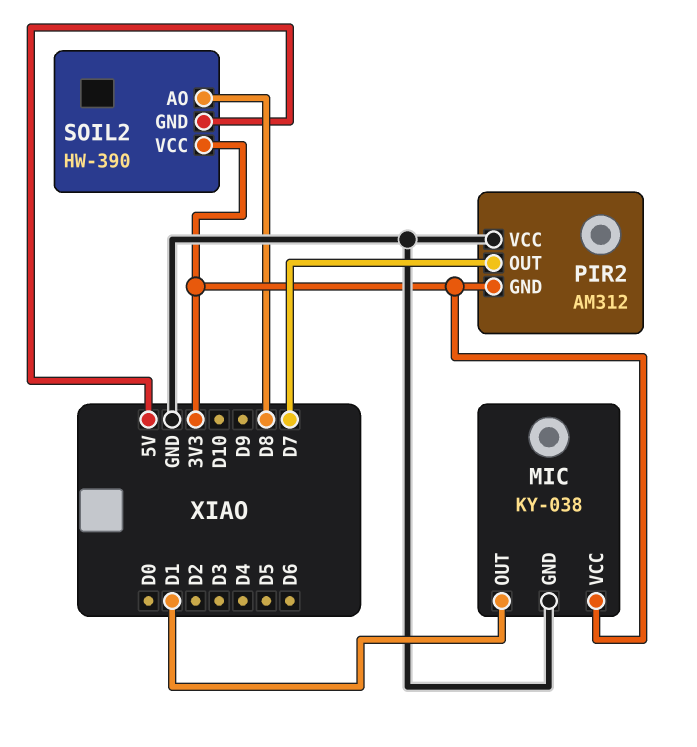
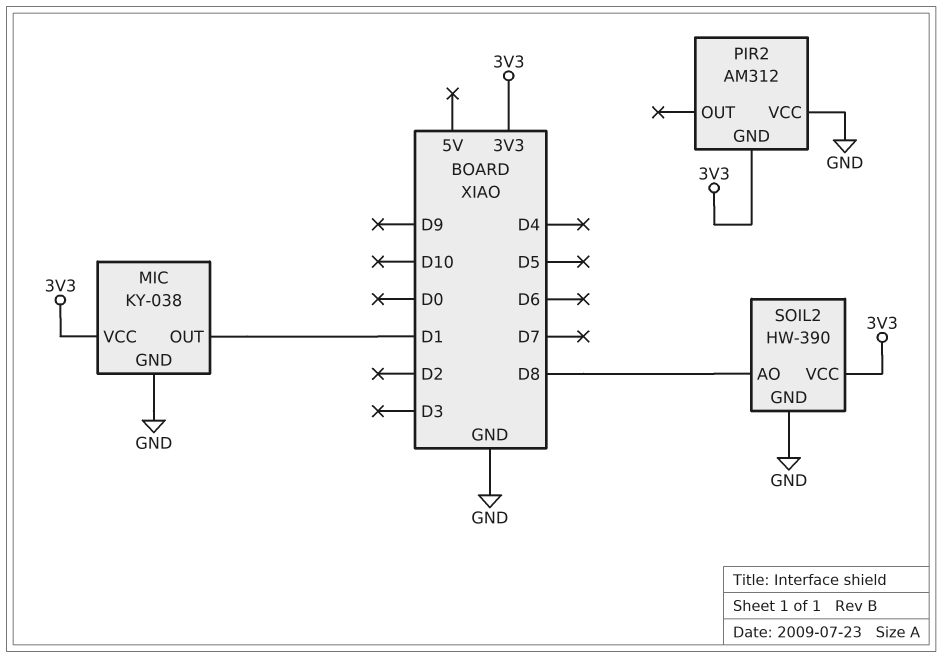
PIR2 pin OUT: D7 -> none
SOIL2 pin GND: 5V -> GND

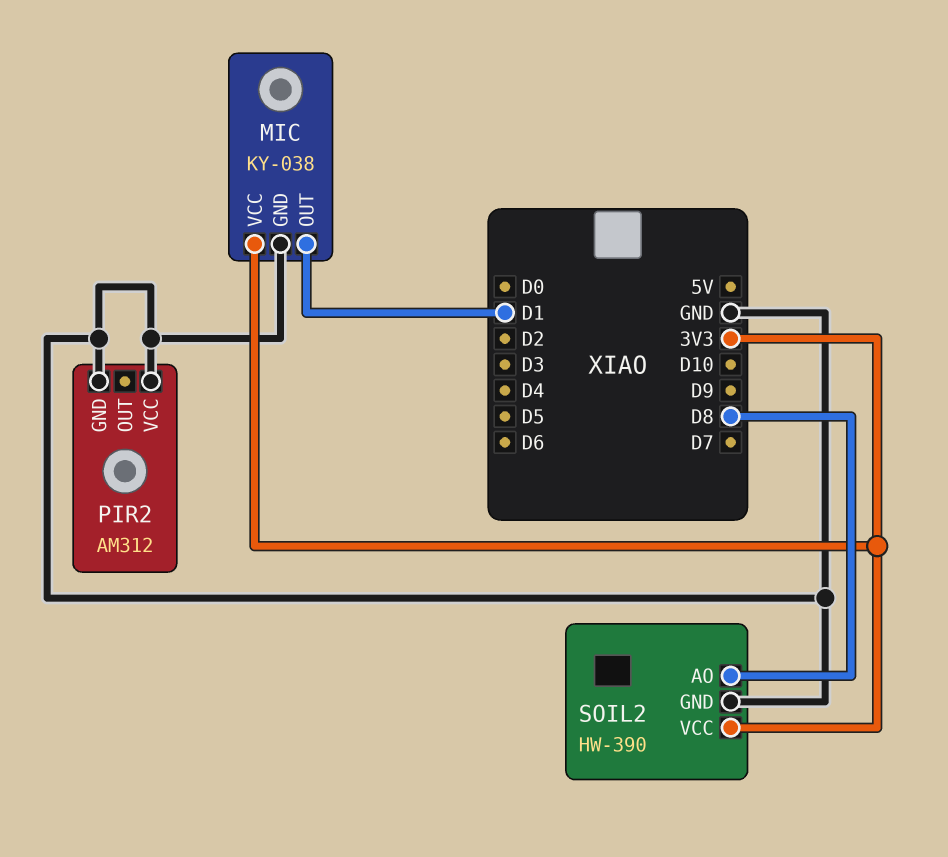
PIR2 pin GND: 3V3 -> GND

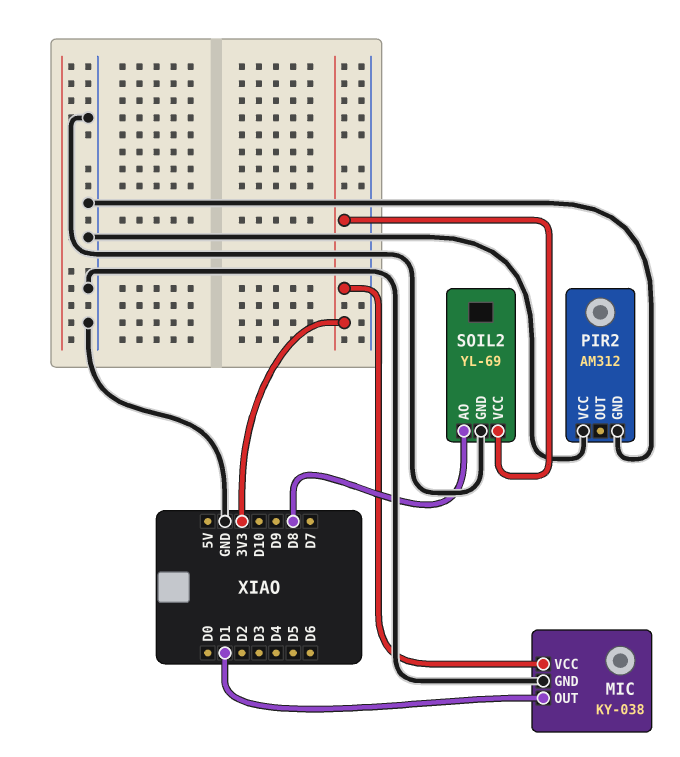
SOIL2: HW-390 -> YL-69

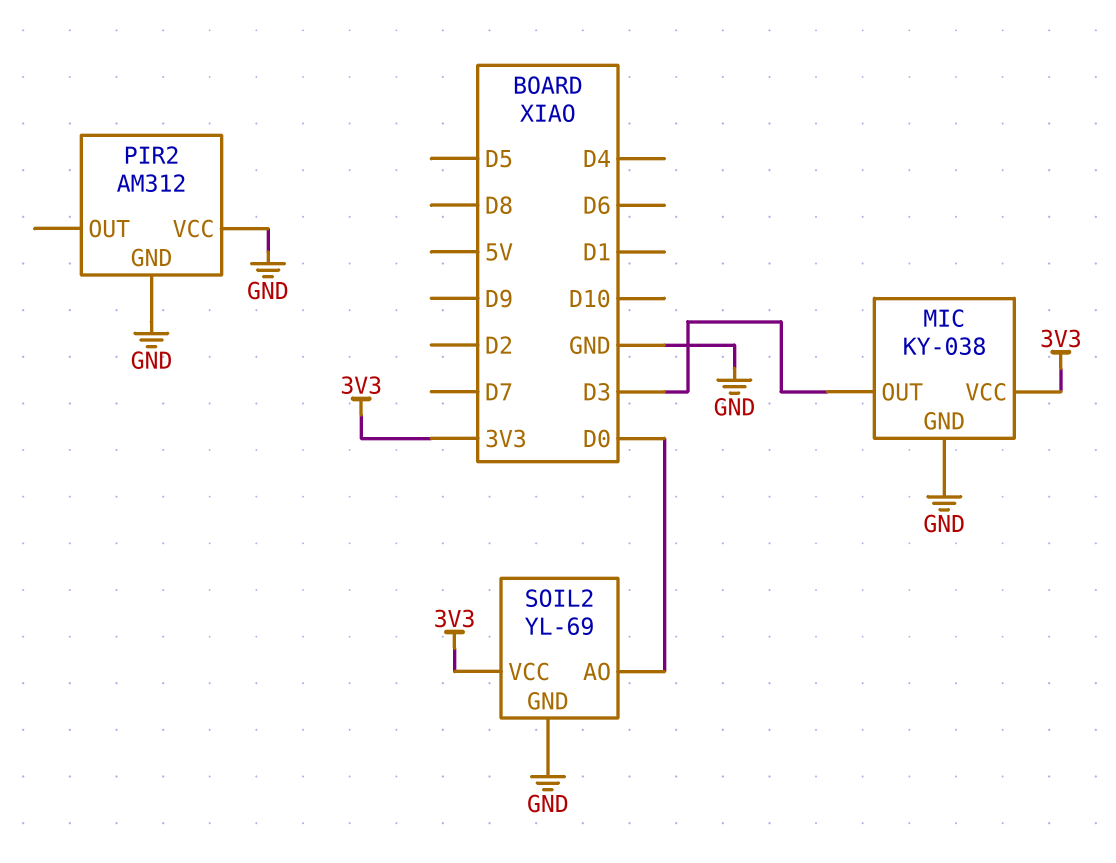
MIC pin OUT: D1 -> D3
SOIL2 pin AO: D8 -> D0

